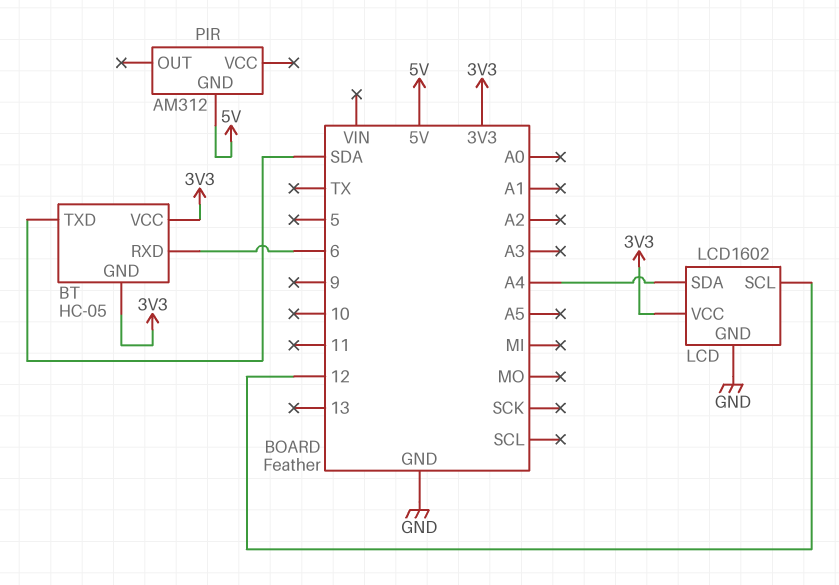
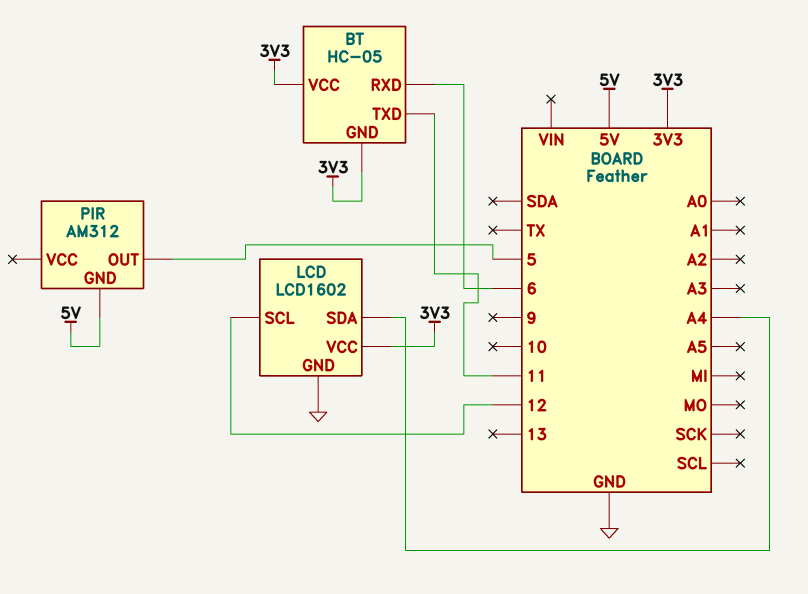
BT pin TXD: SDA -> 11
PIR pin OUT: none -> 5

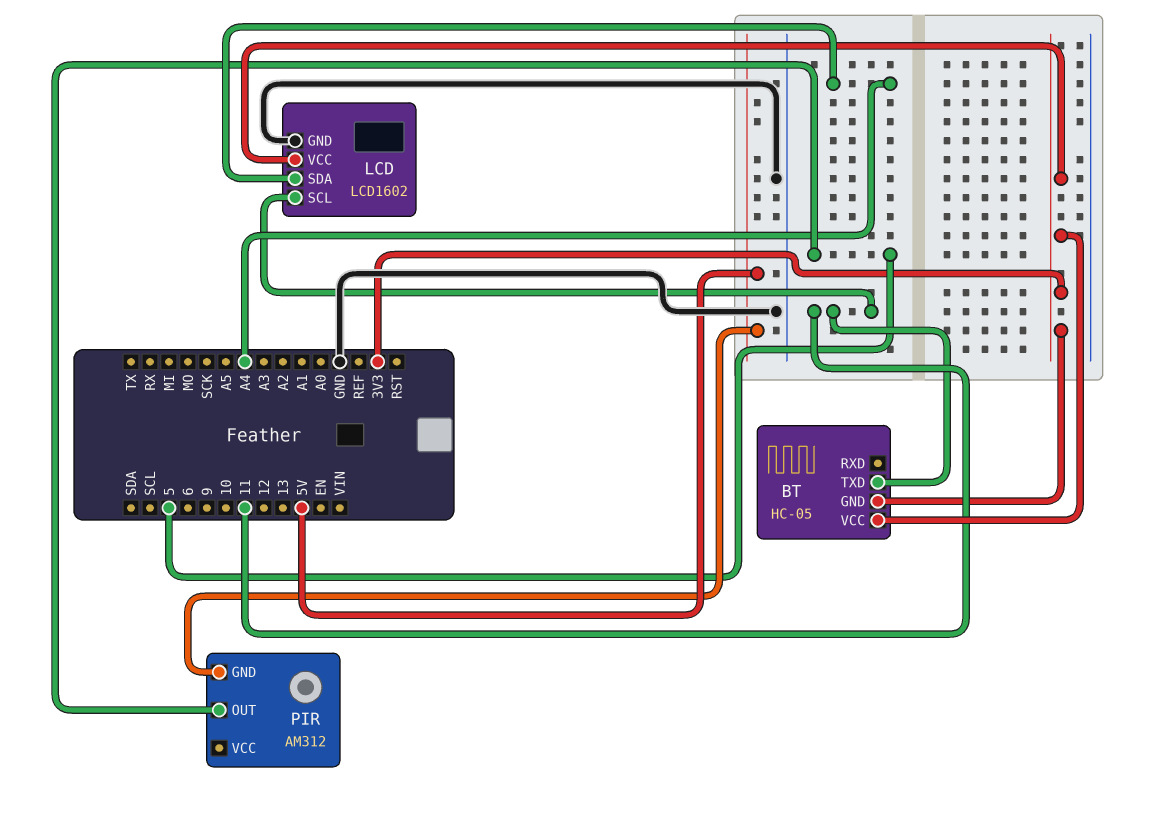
BT pin RXD: 6 -> none
LCD pin SCL: 12 -> 11

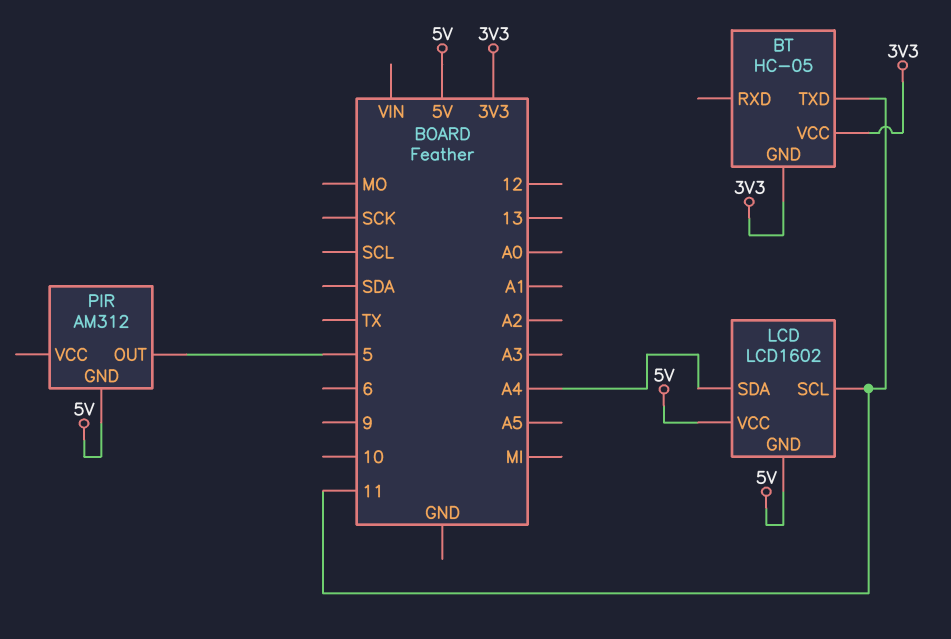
LCD pin GND: GND -> 5V
LCD pin VCC: 3V3 -> 5V

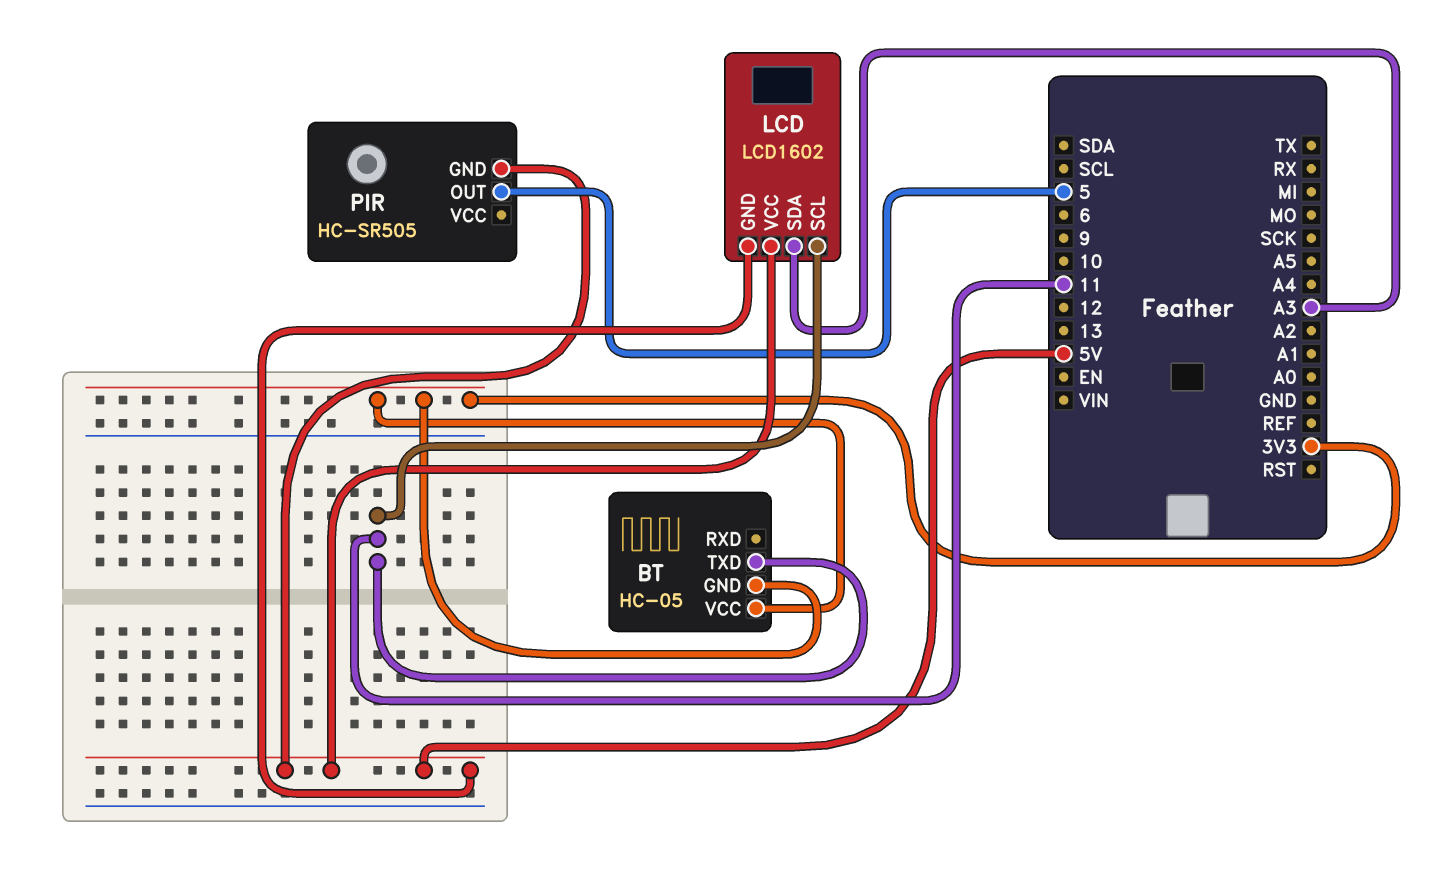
LCD pin SDA: A4 -> A3
PIR: AM312 -> HC-SR505

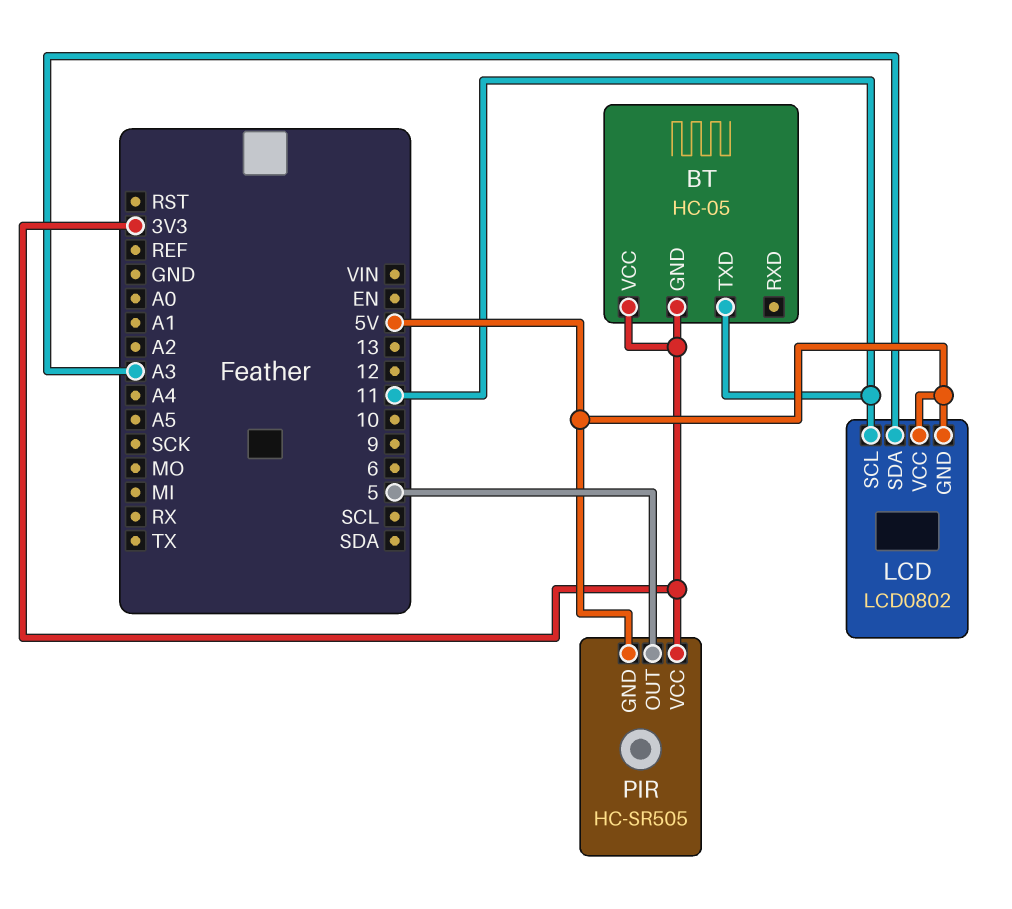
LCD: LCD1602 -> LCD0802
PIR pin VCC: none -> 3V3

